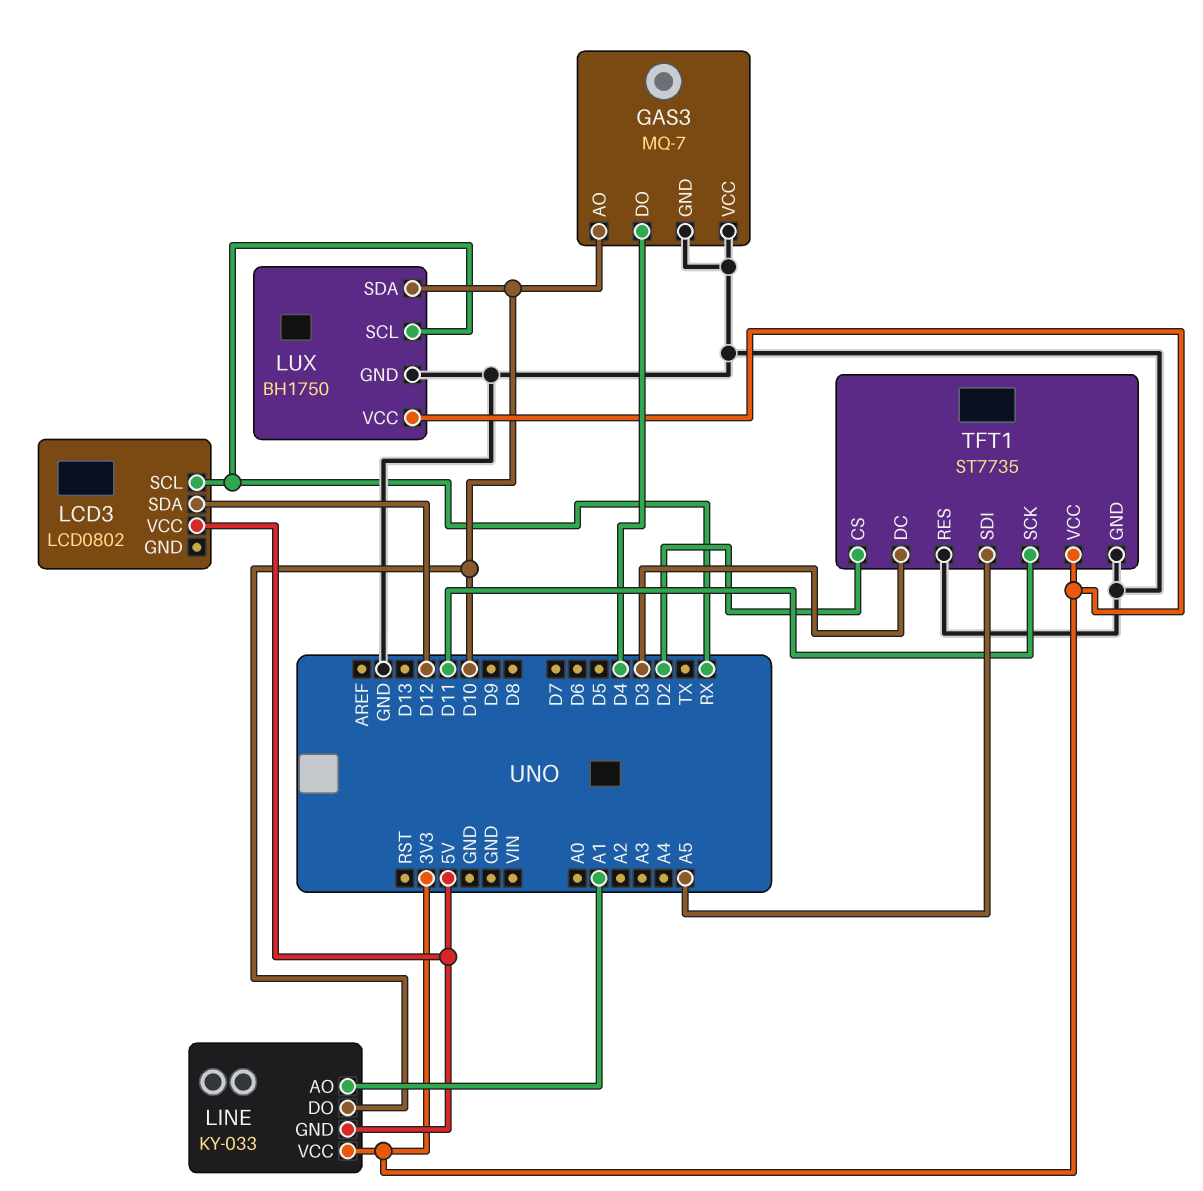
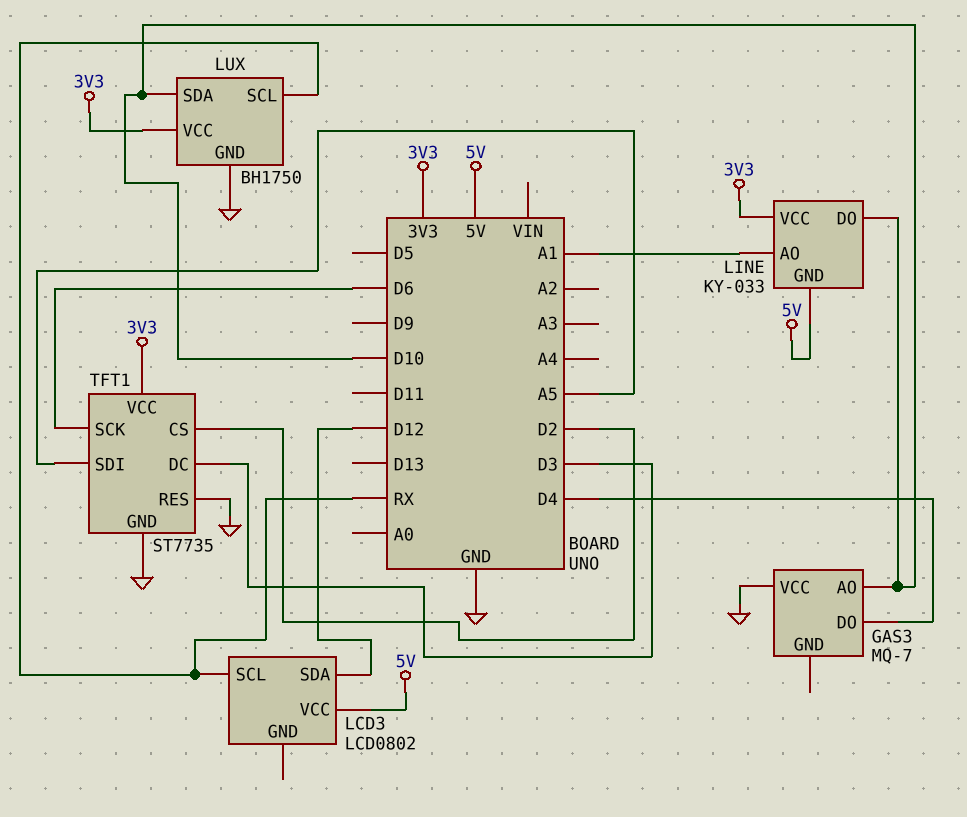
GAS3 pin GND: GND -> none
TFT1 pin SCK: D11 -> D6

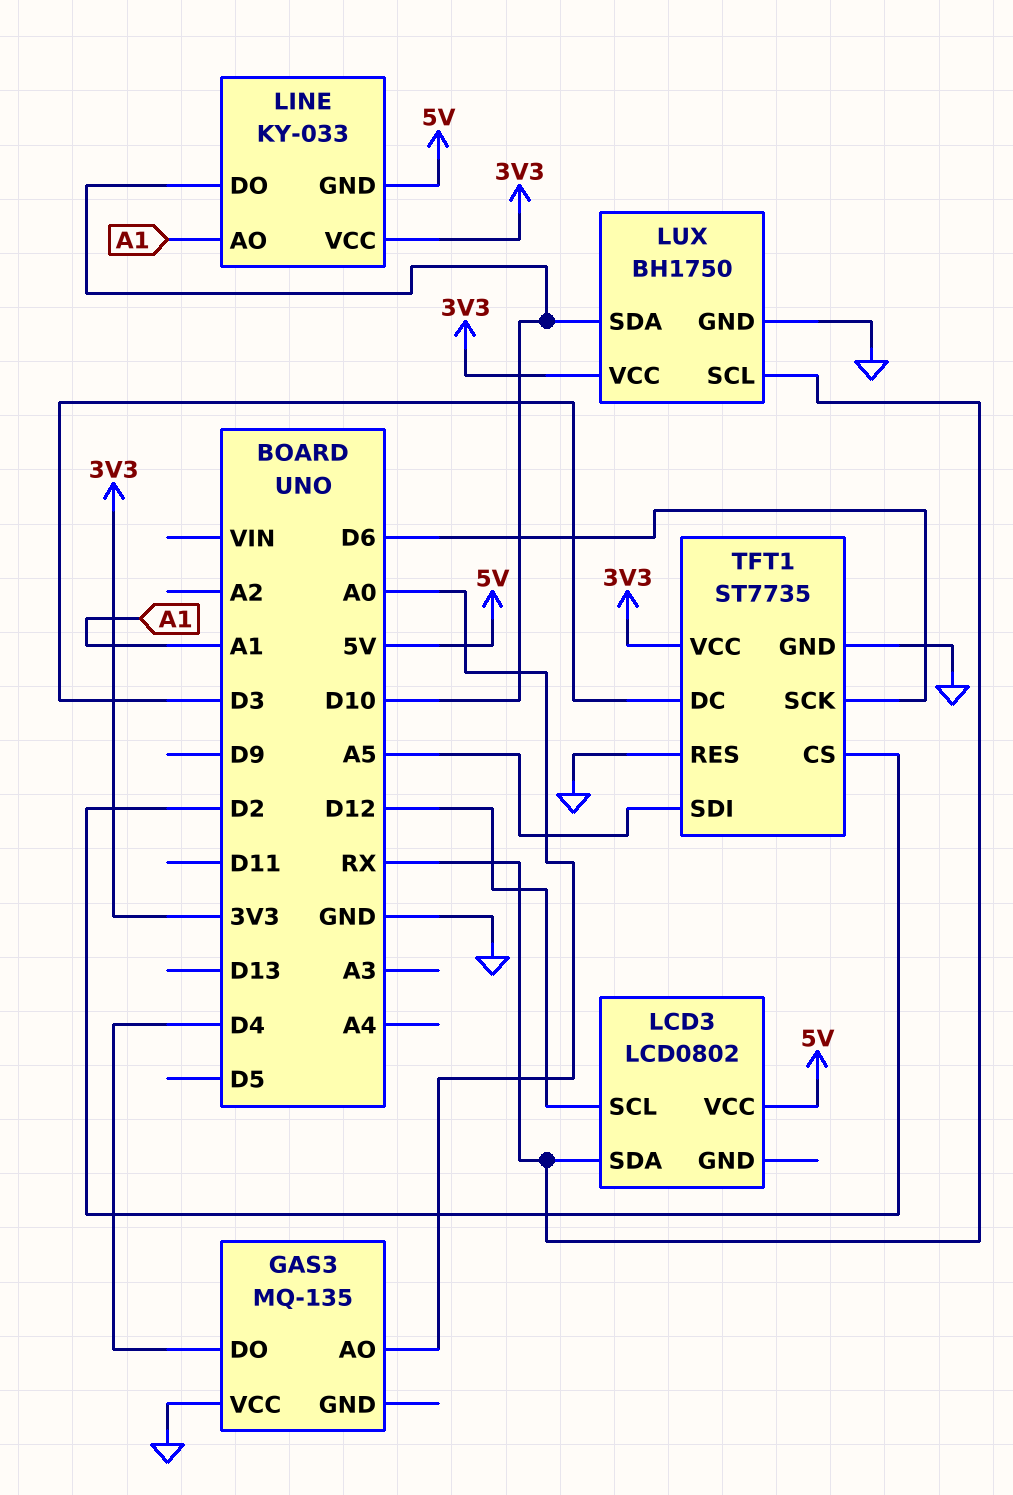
GAS3: MQ-7 -> MQ-135
GAS3 pin AO: D10 -> A0
LCD3 pin SCL: RX -> D12
LCD3 pin SDA: D12 -> RX

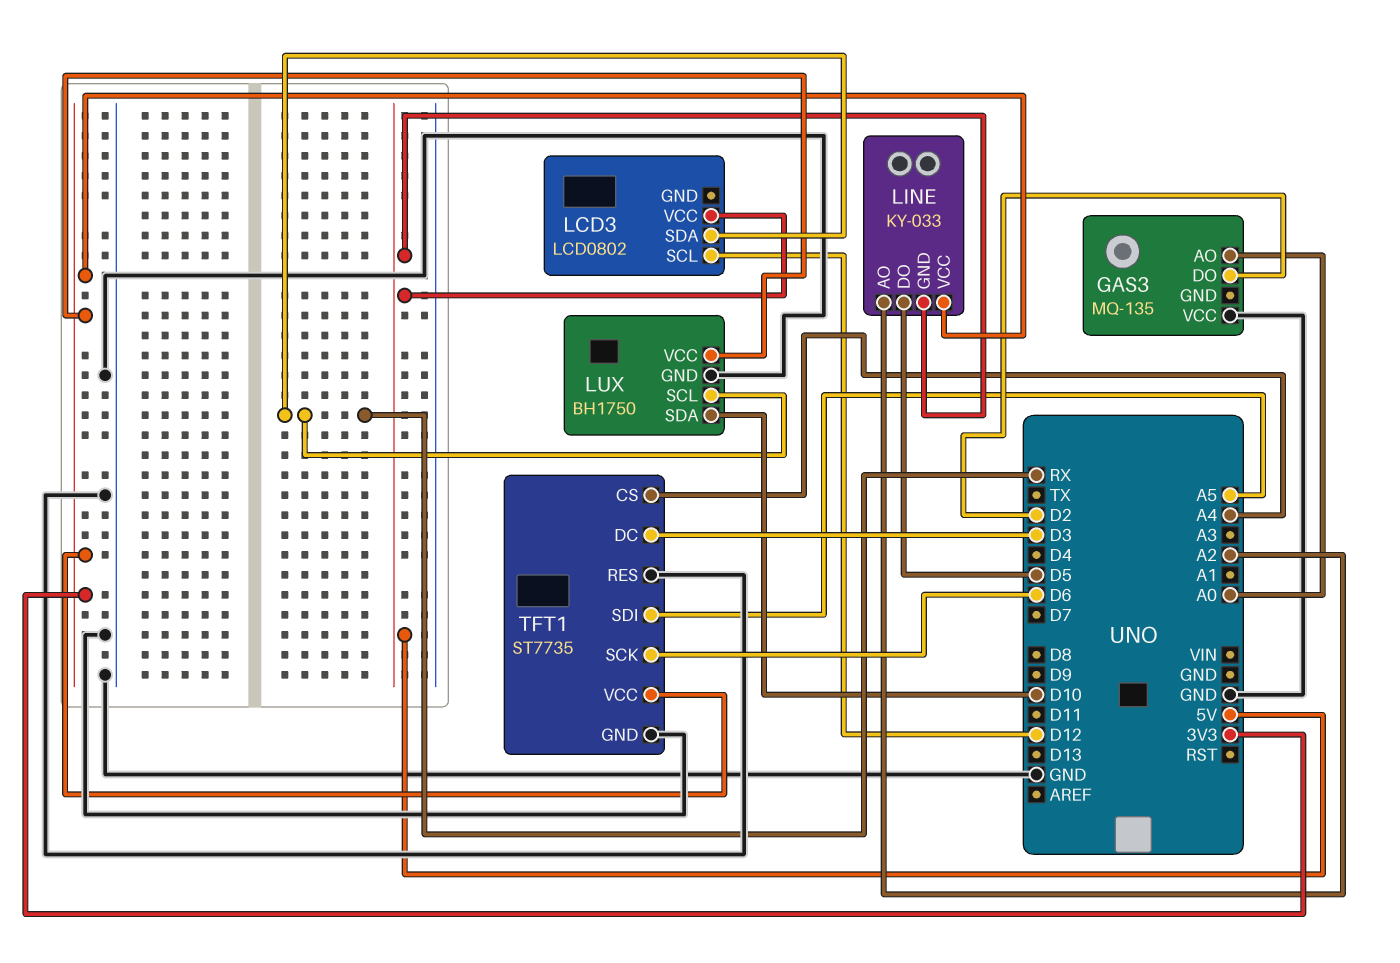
GAS3 pin DO: D4 -> D2
LINE pin AO: A1 -> A2
LINE pin DO: D10 -> D5
TFT1 pin CS: D2 -> A4

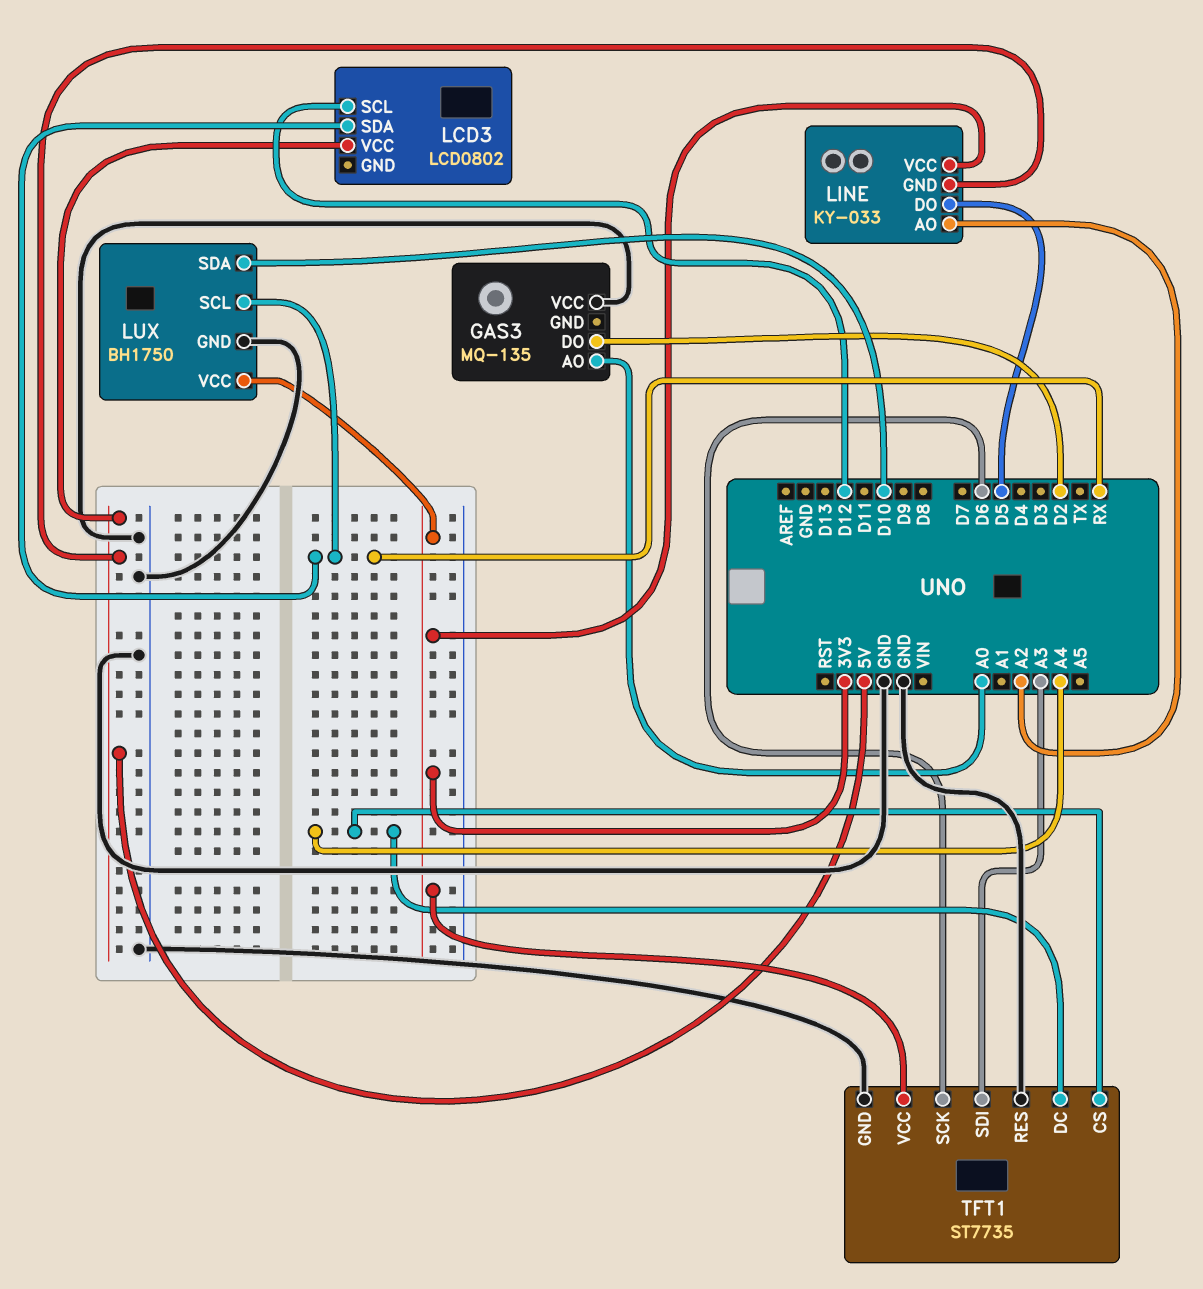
TFT1 pin DC: D3 -> A4
TFT1 pin SDI: A5 -> A3

